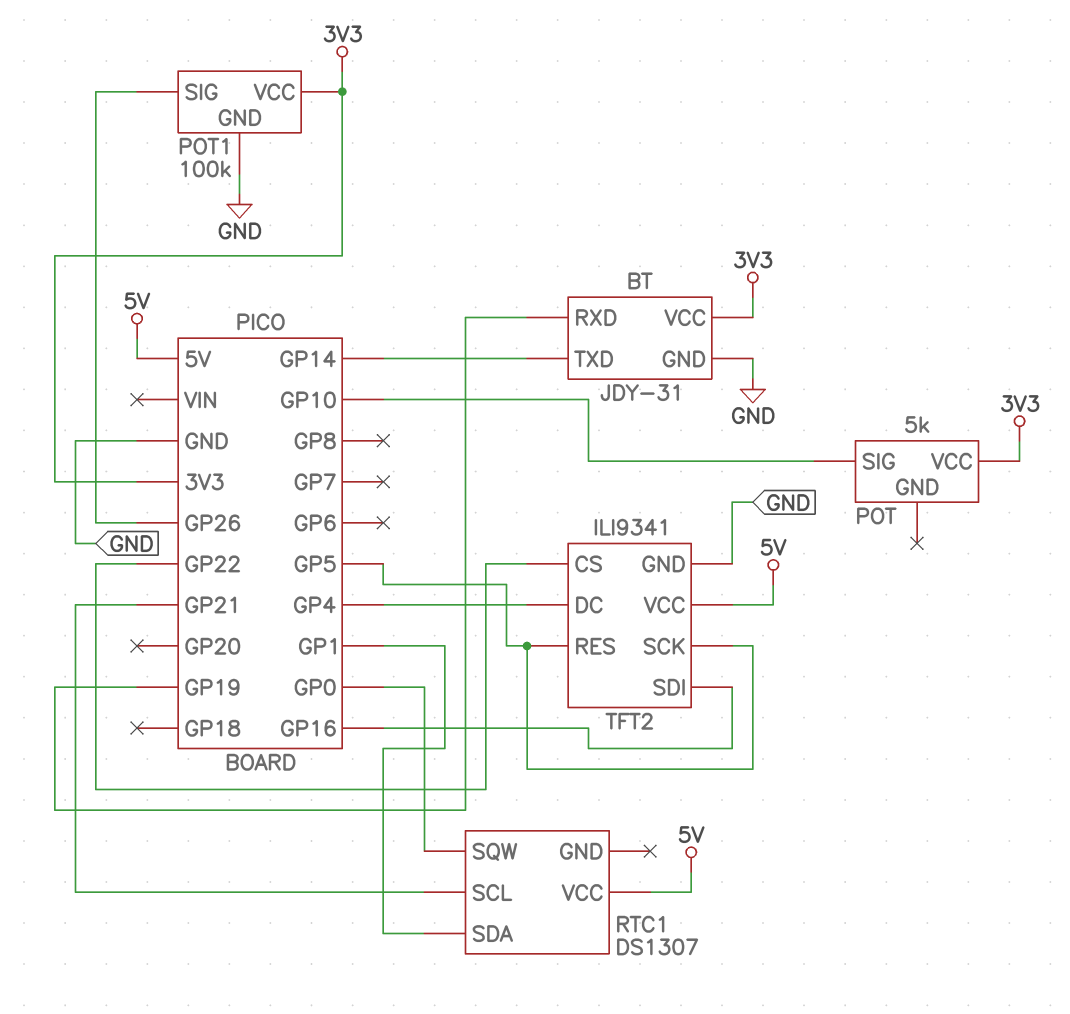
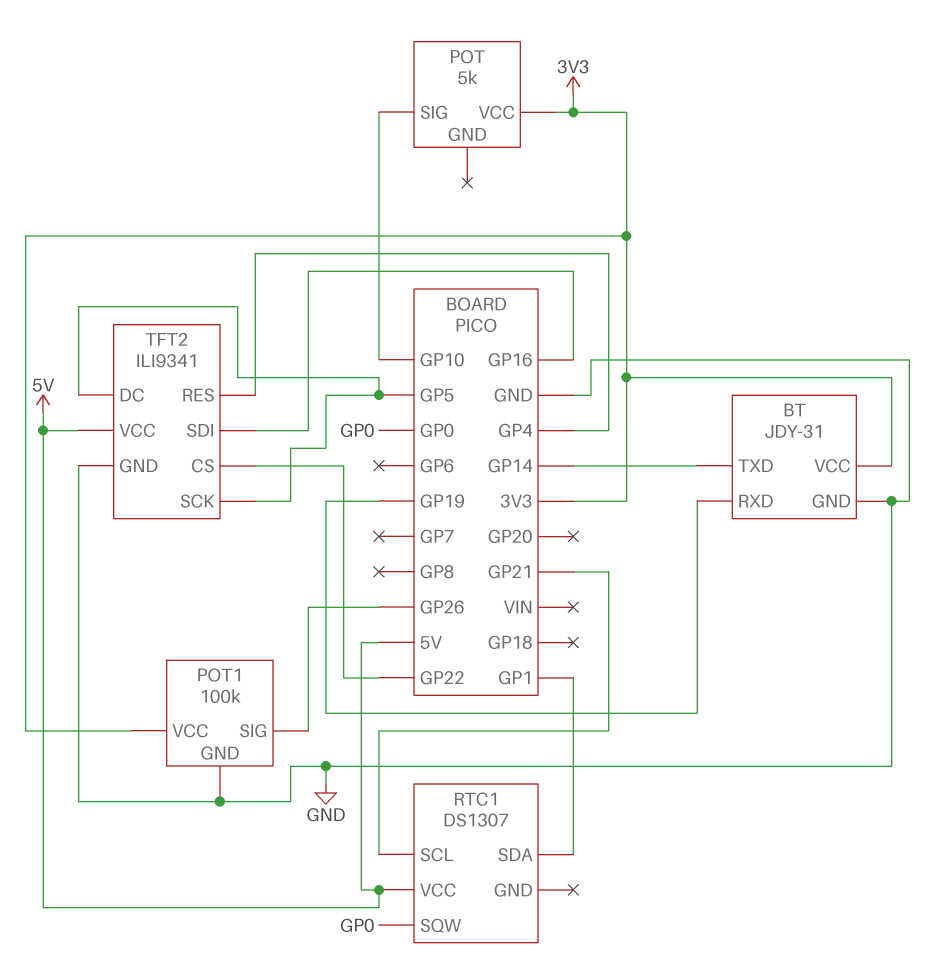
TFT2 pin DC: GP4 -> GP5
TFT2 pin RES: GP5 -> GP4

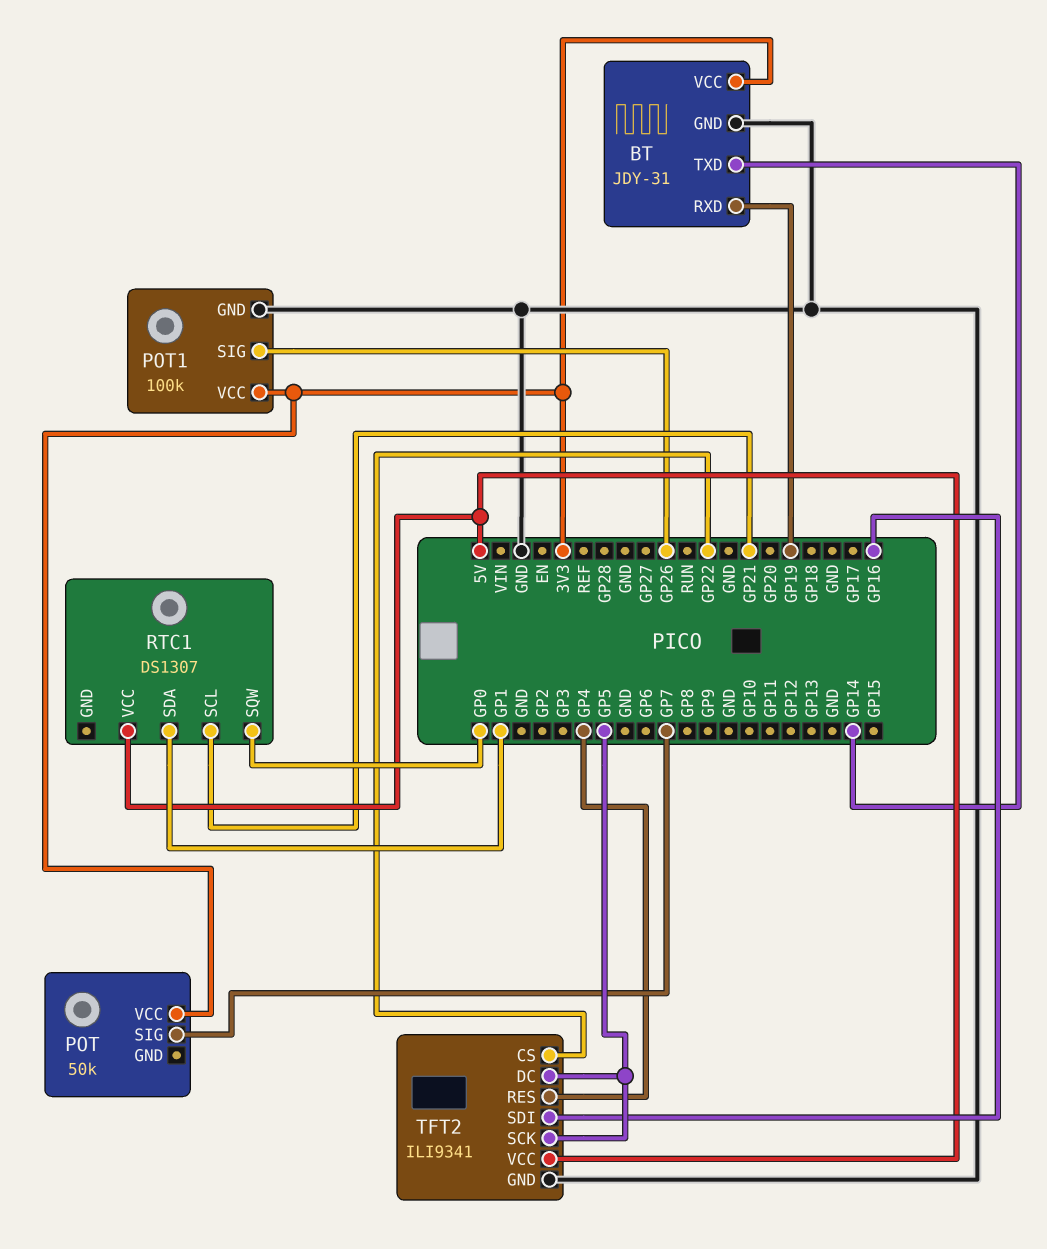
POT: 5k -> 50k
POT pin SIG: GP10 -> GP7

